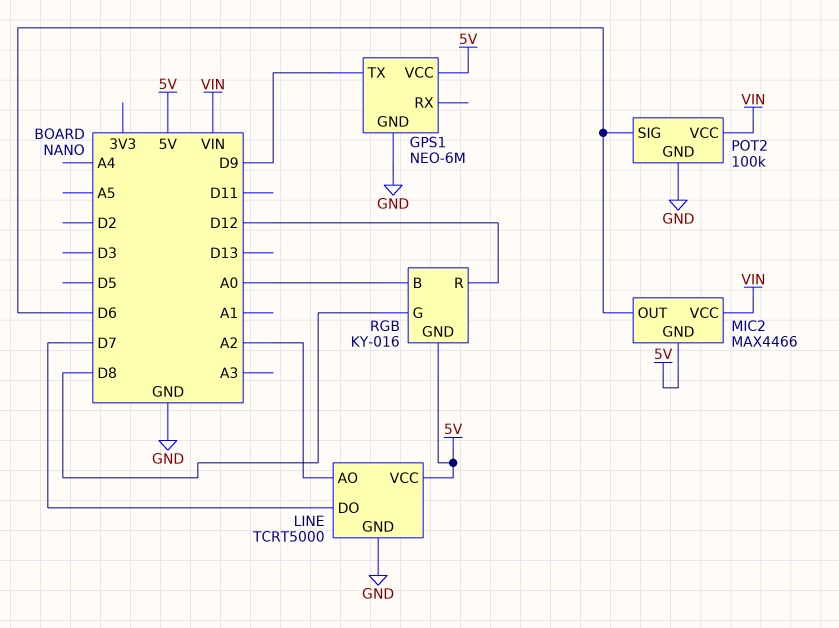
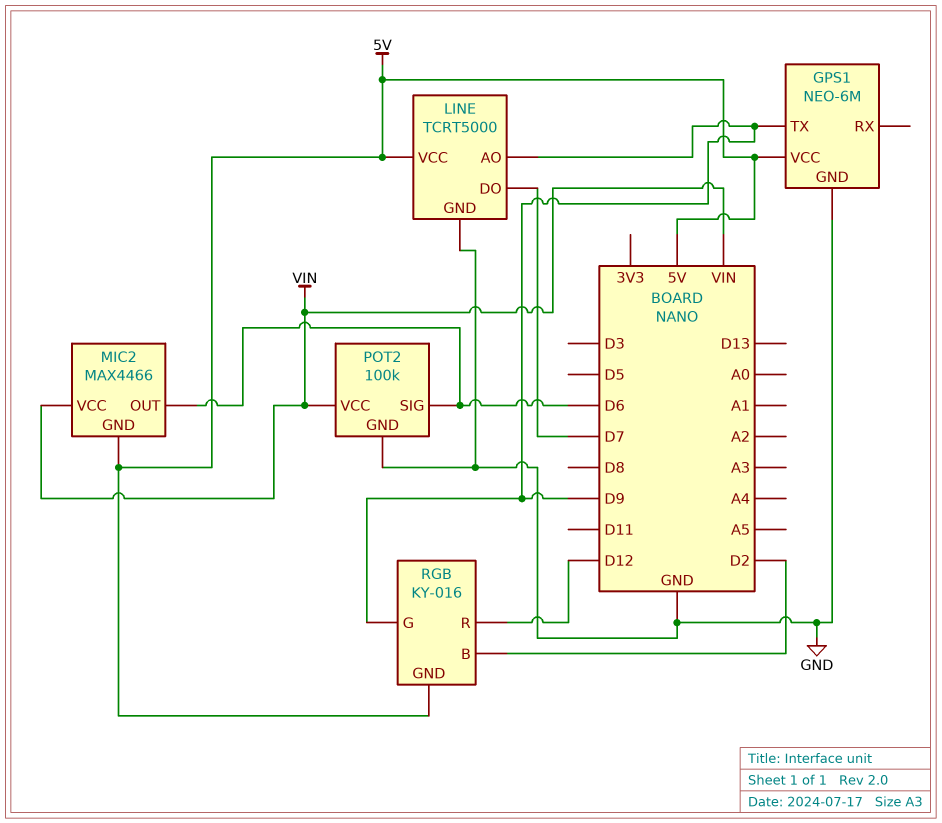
LINE pin AO: A2 -> D9
RGB pin B: A0 -> D2
RGB pin G: D8 -> D9

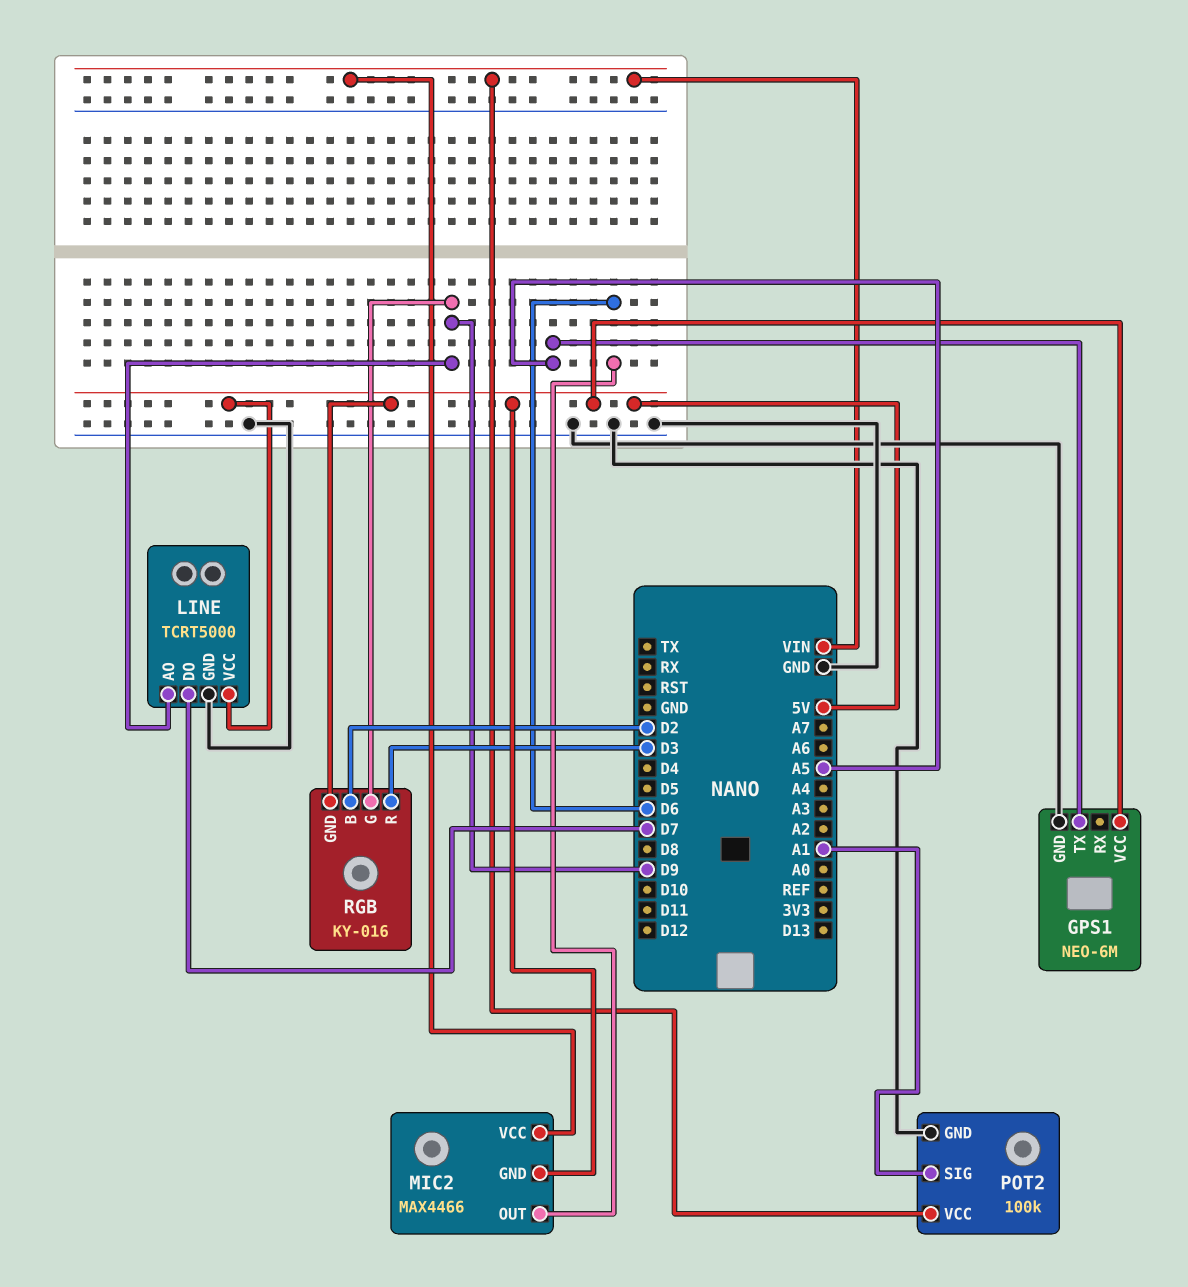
GPS1 pin TX: D9 -> A5
POT2 pin SIG: D6 -> A1
RGB pin R: D12 -> D3

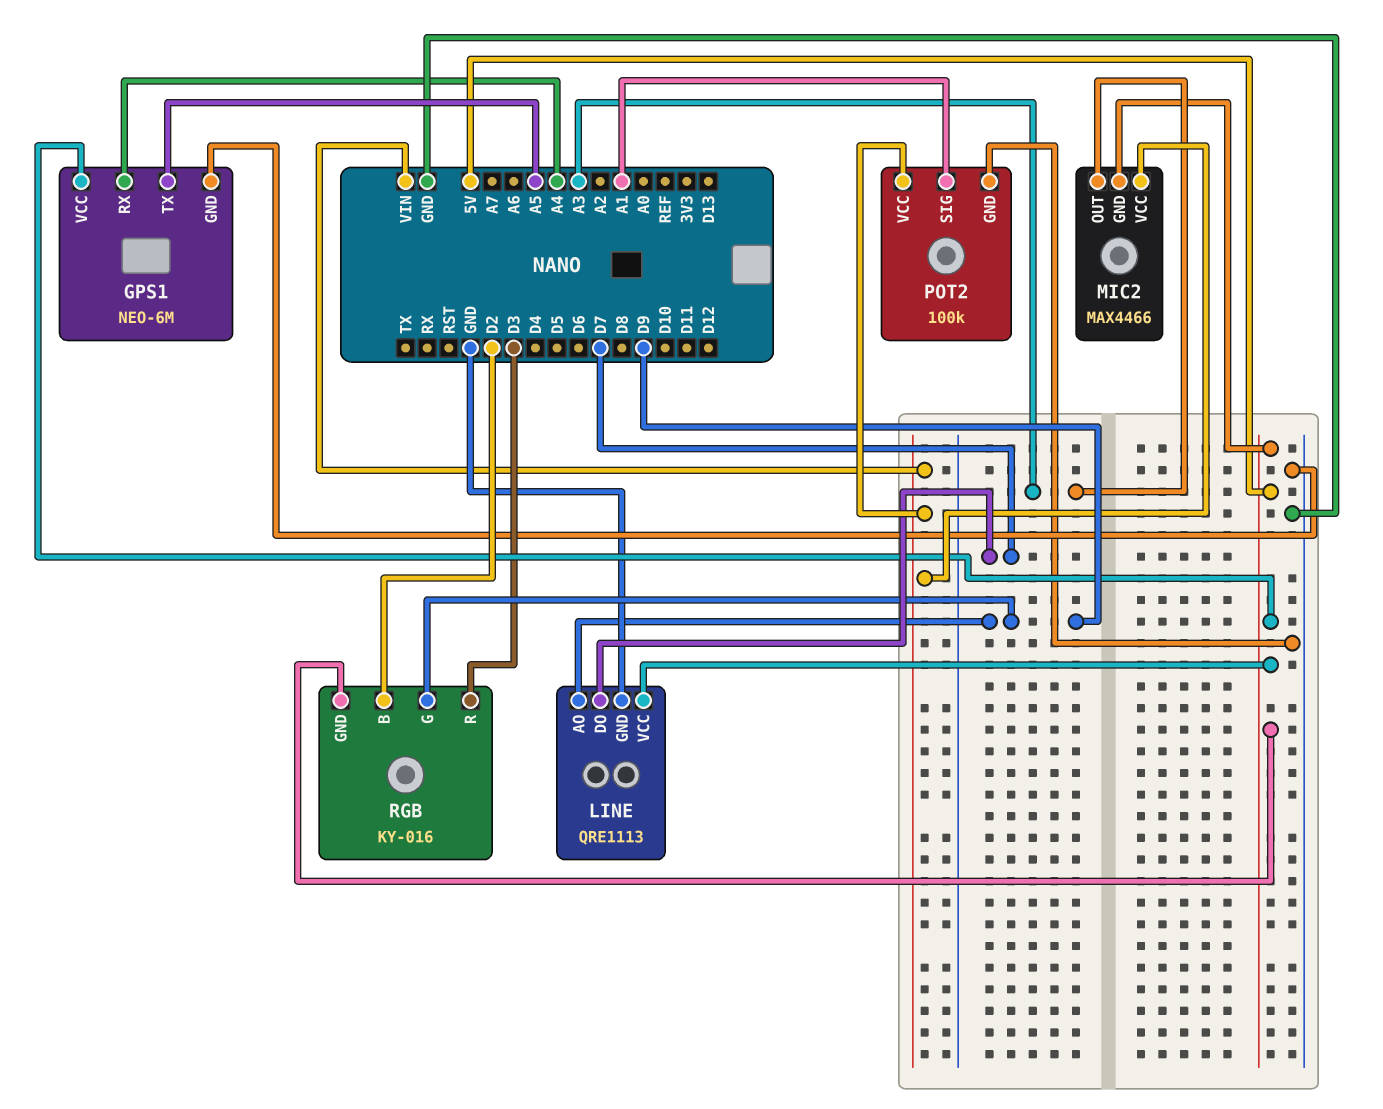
GPS1 pin RX: none -> A4
LINE: TCRT5000 -> QRE1113
MIC2 pin OUT: D6 -> A3

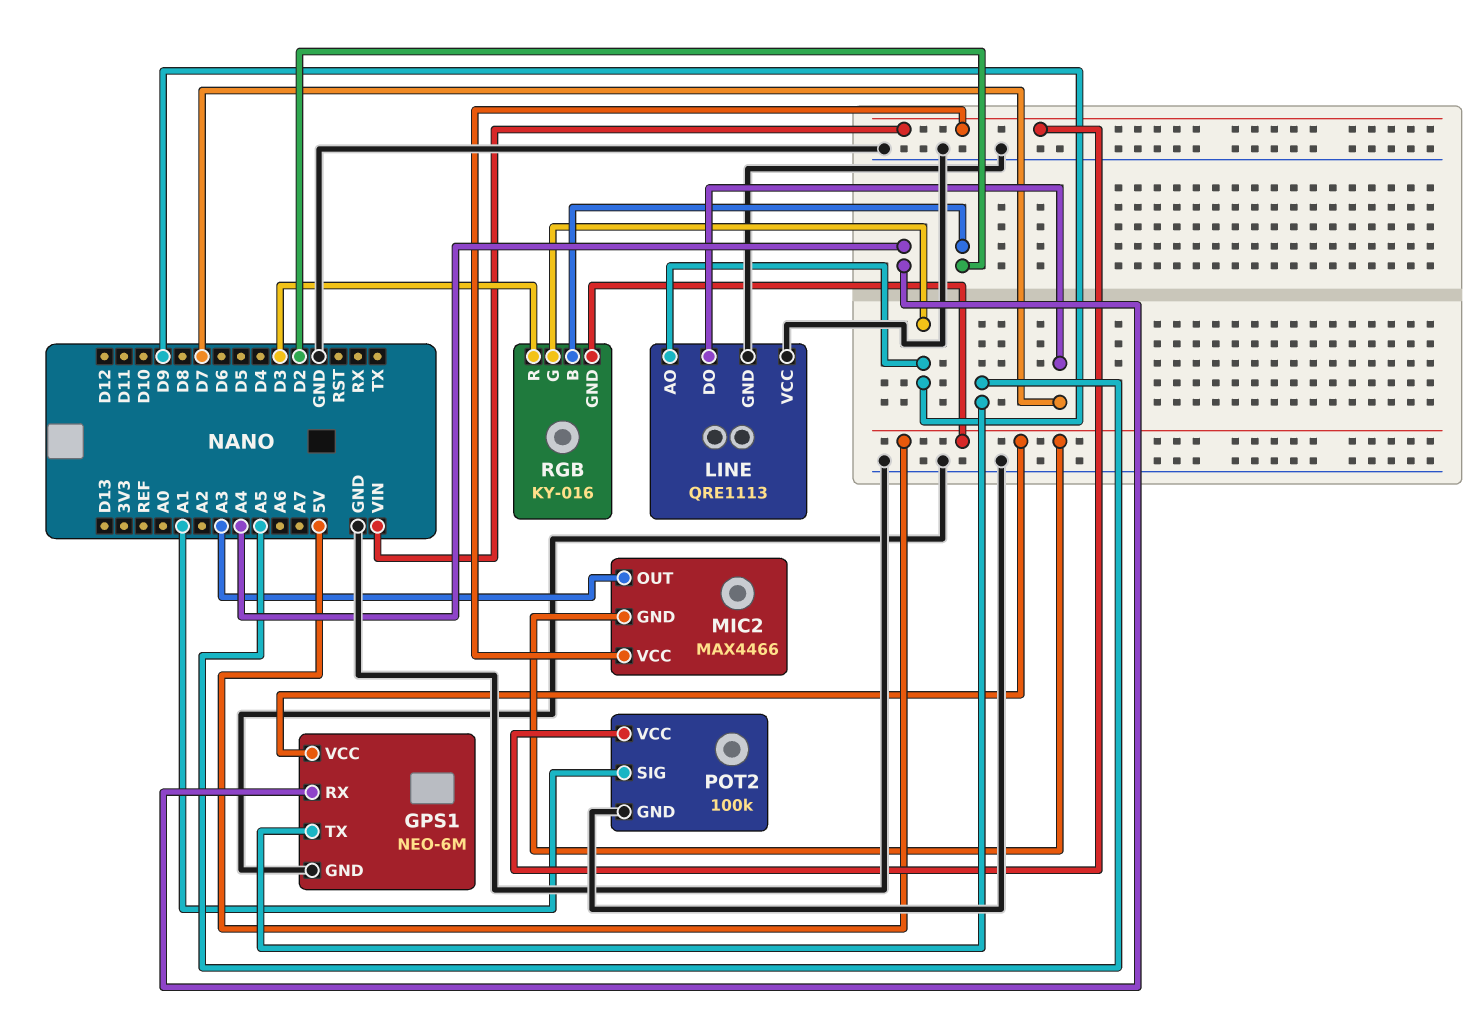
LINE pin VCC: 5V -> GND

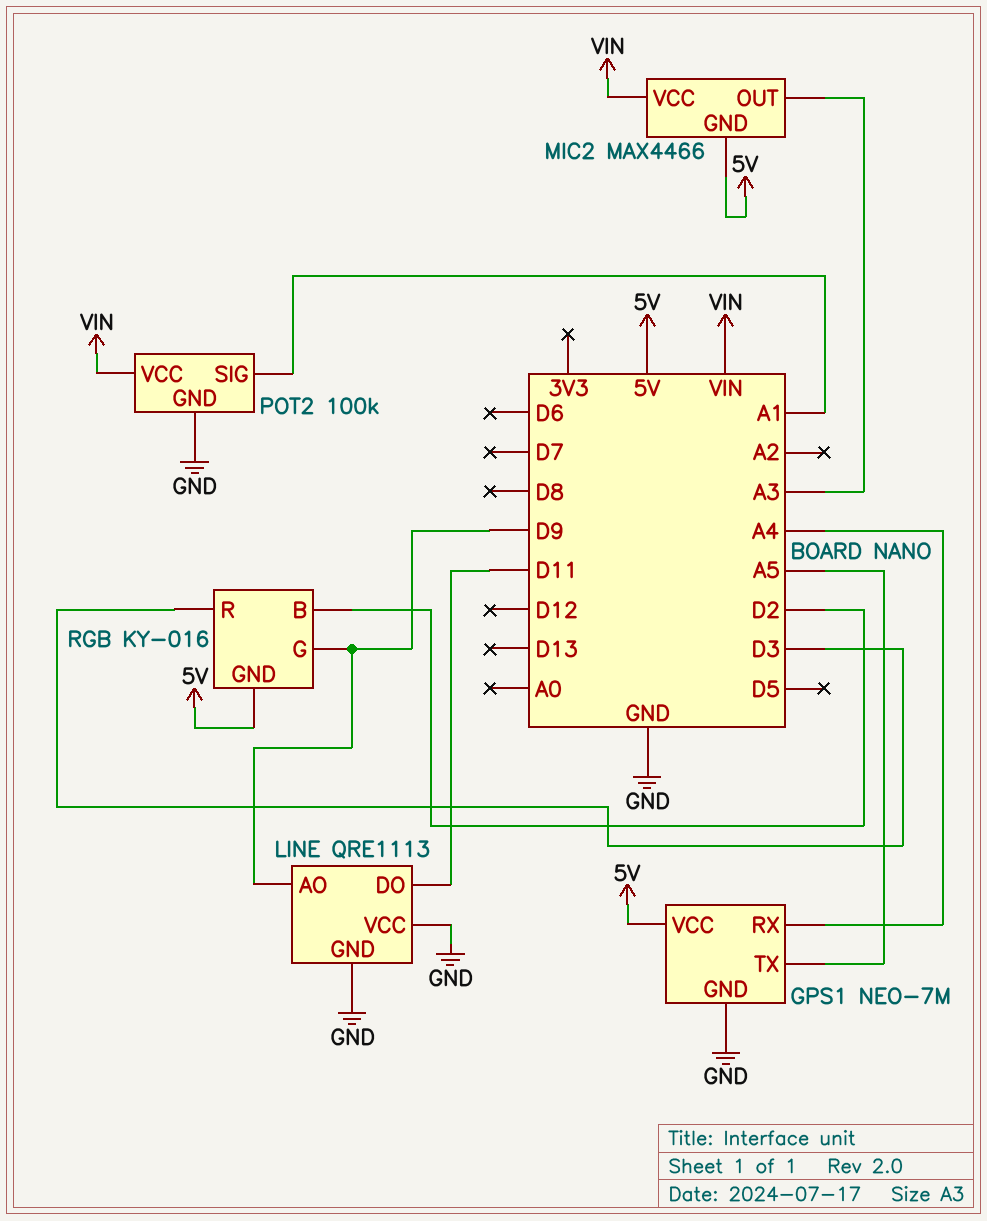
GPS1: NEO-6M -> NEO-7M
LINE pin DO: D7 -> D11

